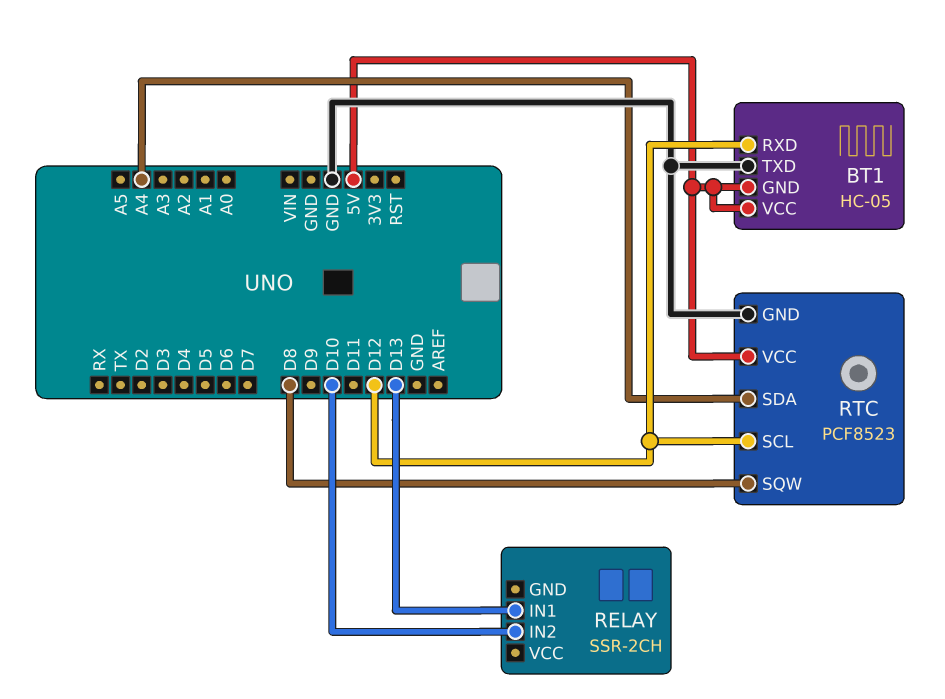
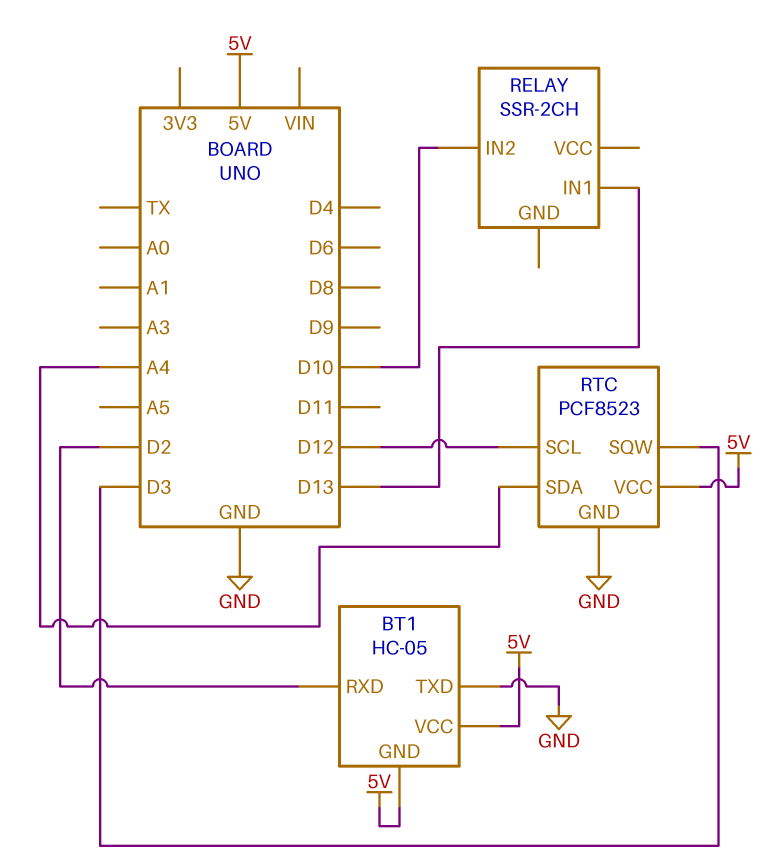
BT1 pin RXD: D12 -> D2
RTC pin SQW: D8 -> D3

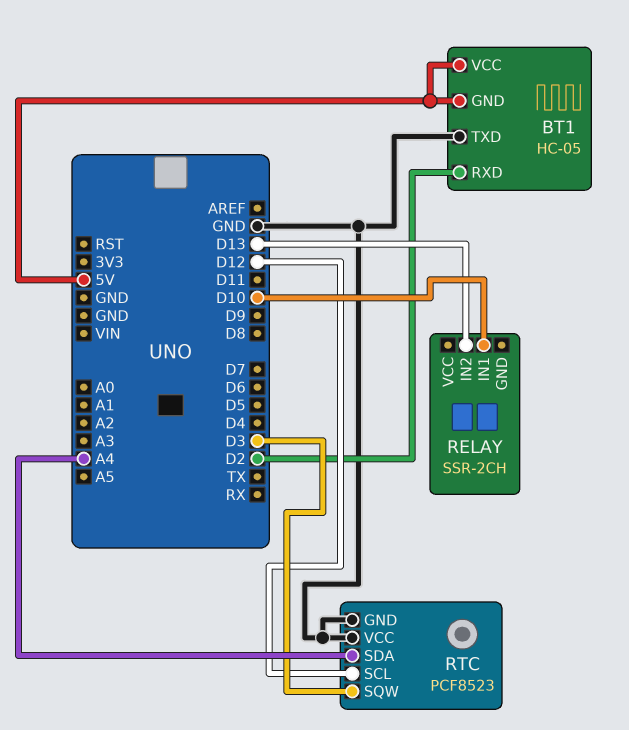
RELAY pin IN1: D13 -> D10
RELAY pin IN2: D10 -> D13
RTC pin VCC: 5V -> GND

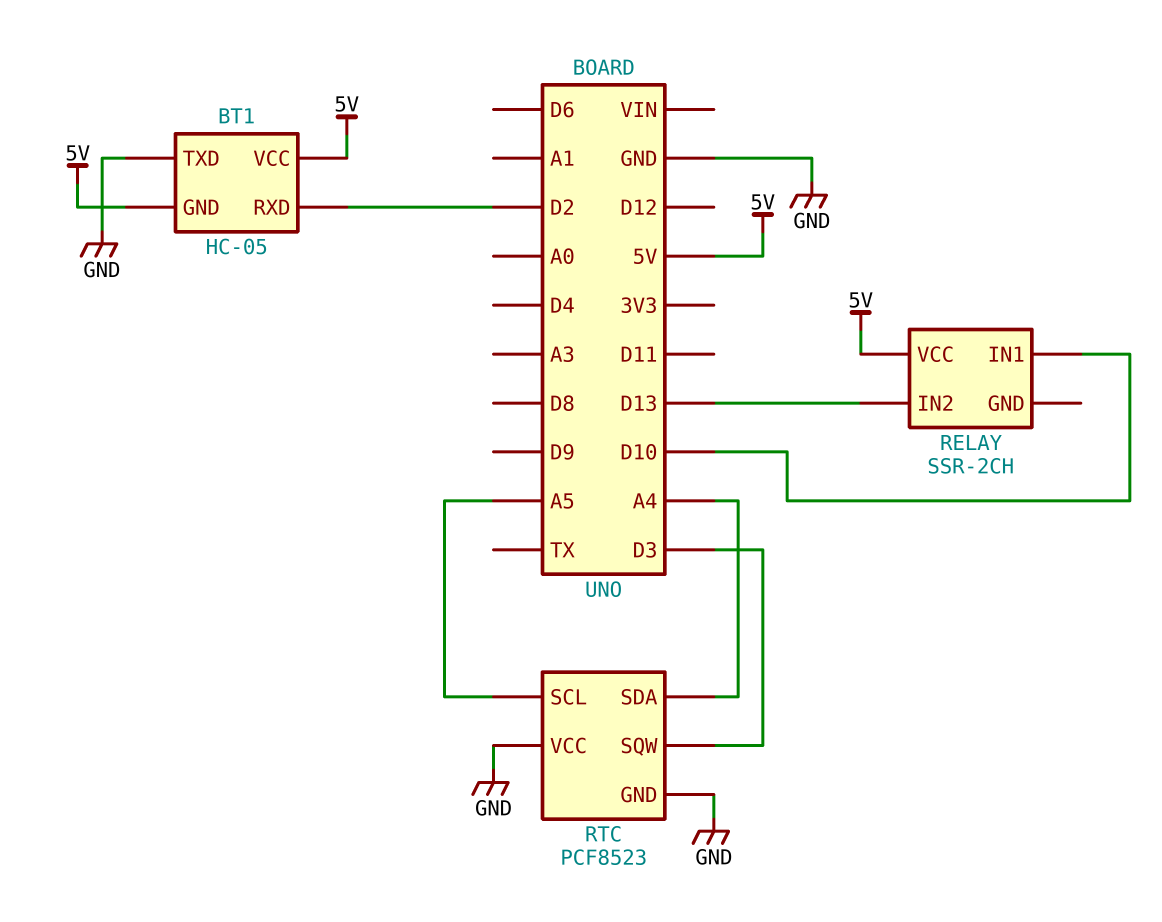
RELAY pin VCC: none -> 5V
RTC pin SCL: D12 -> A5

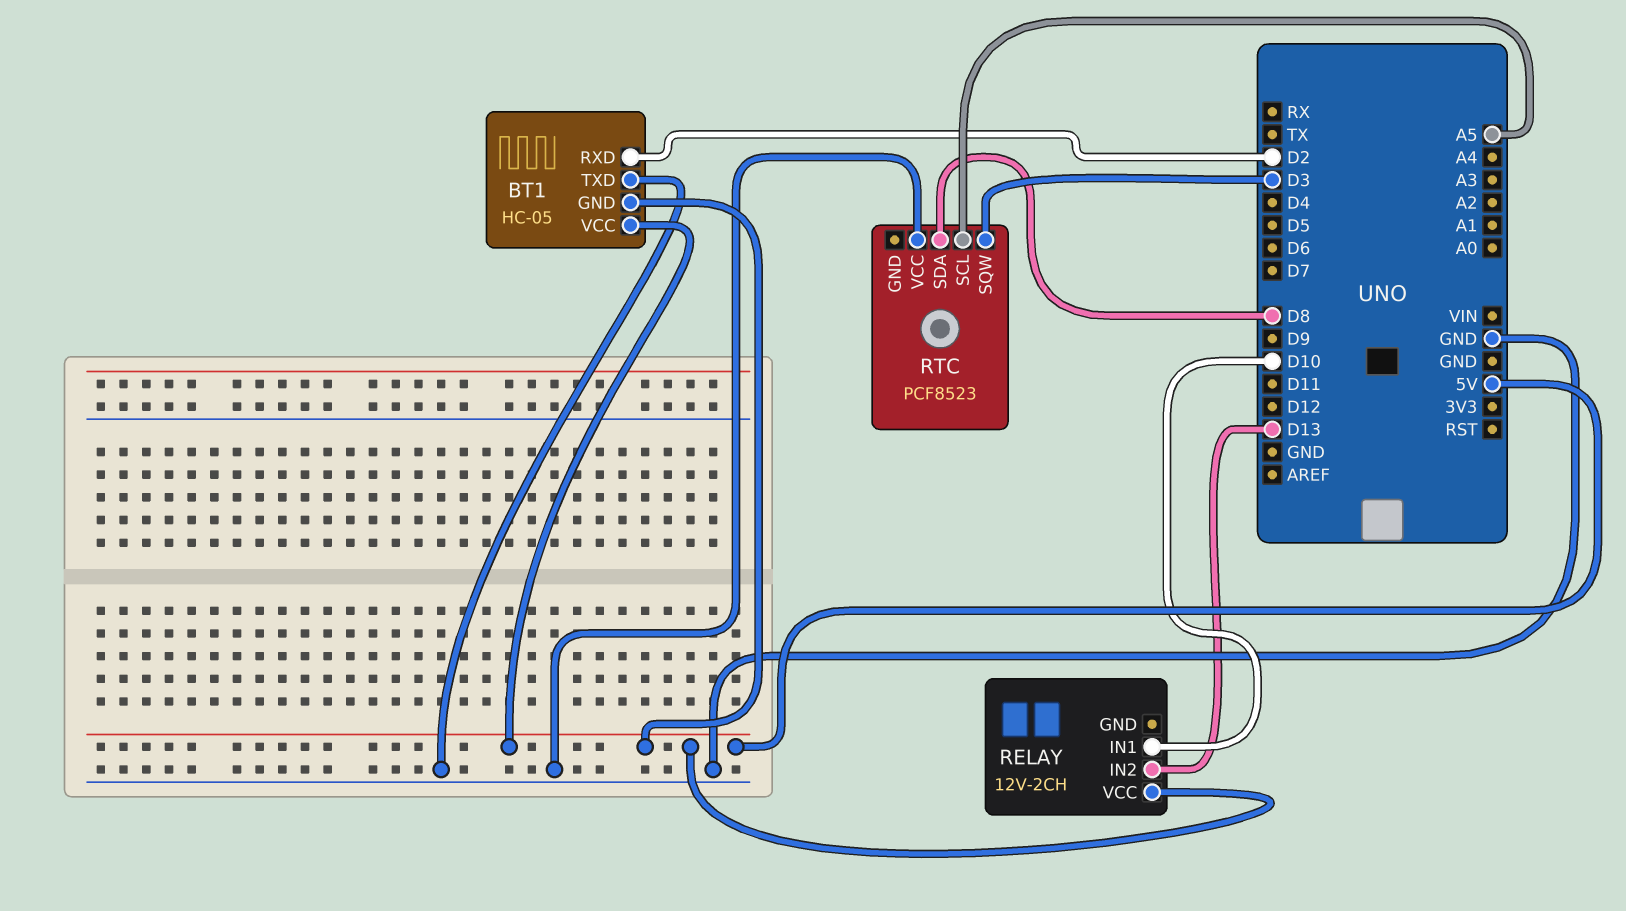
RELAY: SSR-2CH -> 12V-2CH
RTC pin GND: GND -> none
RTC pin SDA: A4 -> D8

